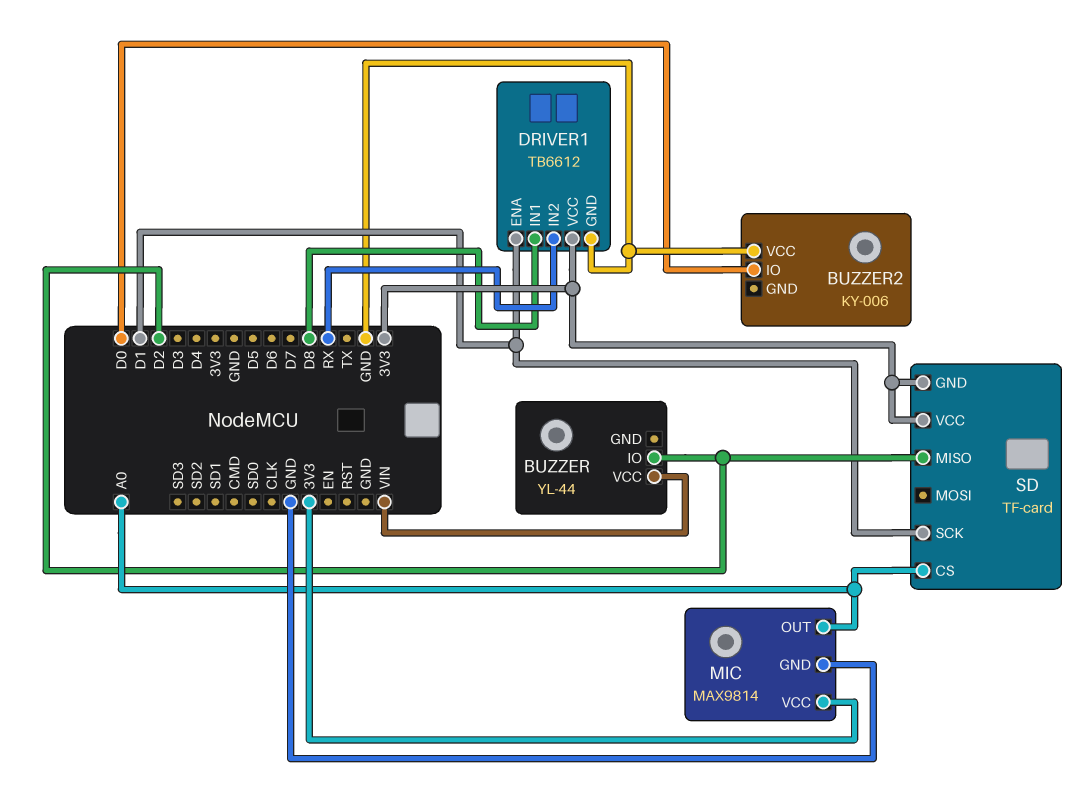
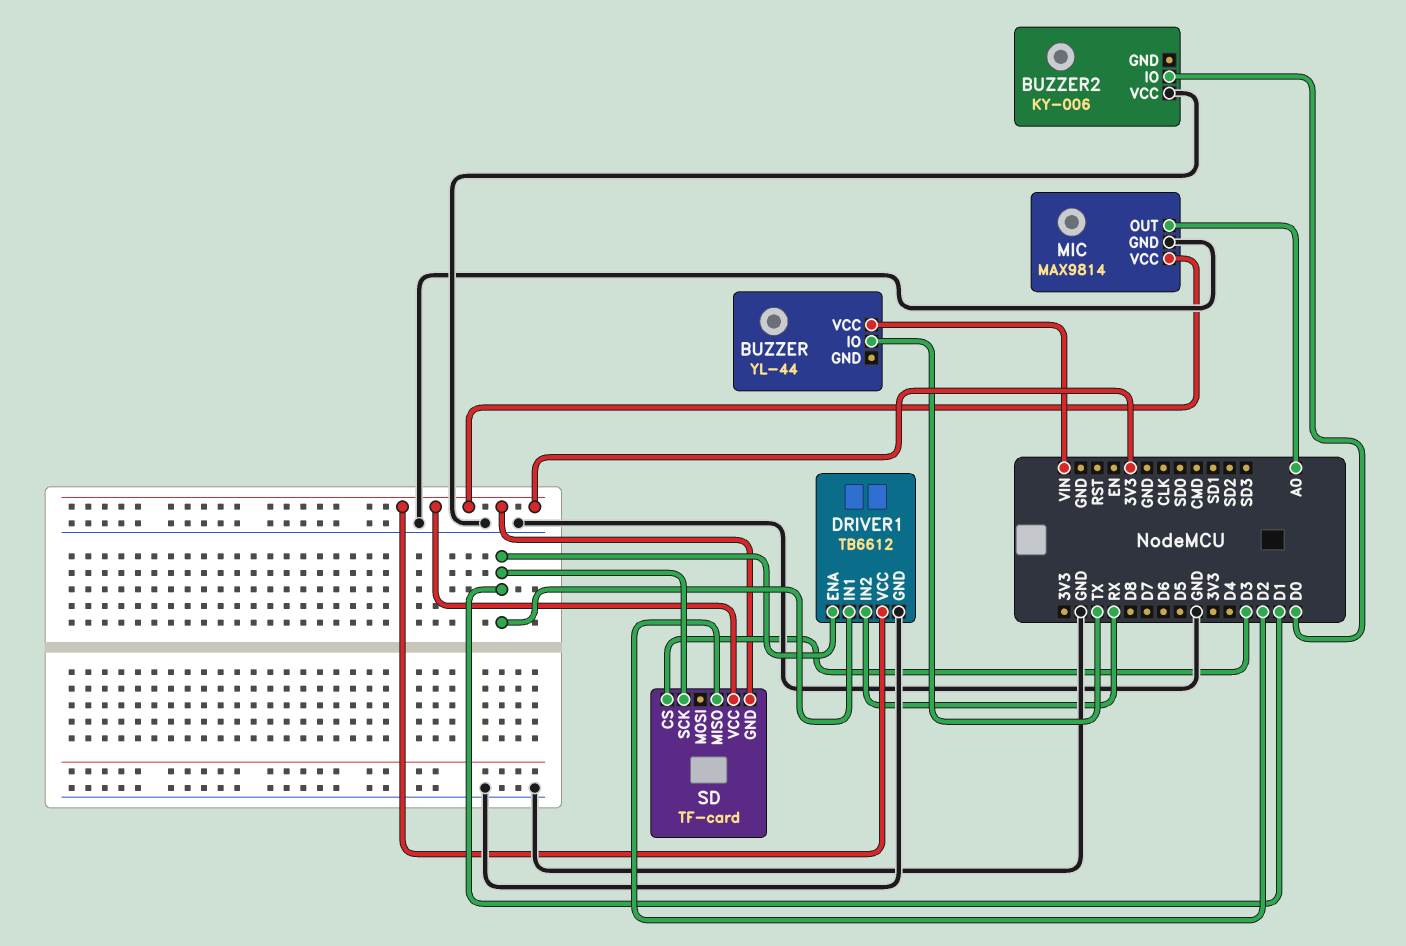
BUZZER pin IO: D2 -> TX
DRIVER1 pin IN1: D8 -> D1
SD pin CS: A0 -> D3

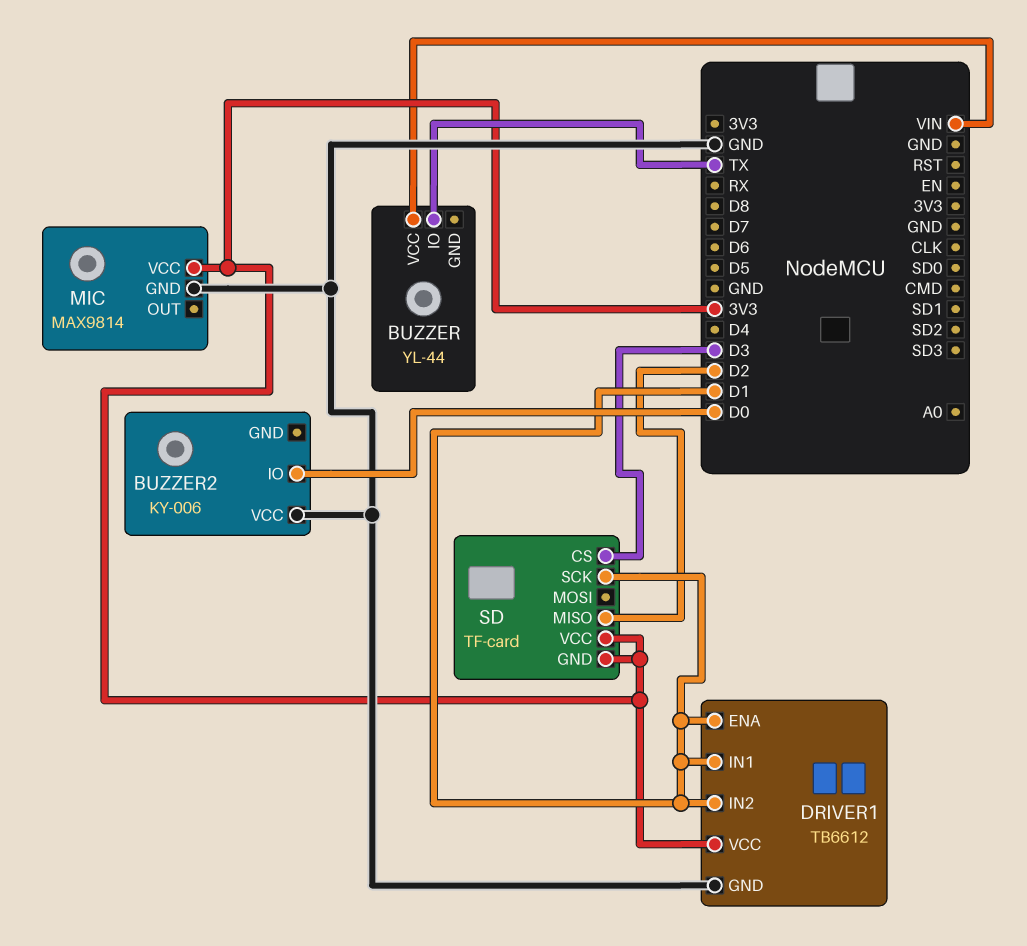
DRIVER1 pin IN2: RX -> D1
MIC pin OUT: A0 -> none

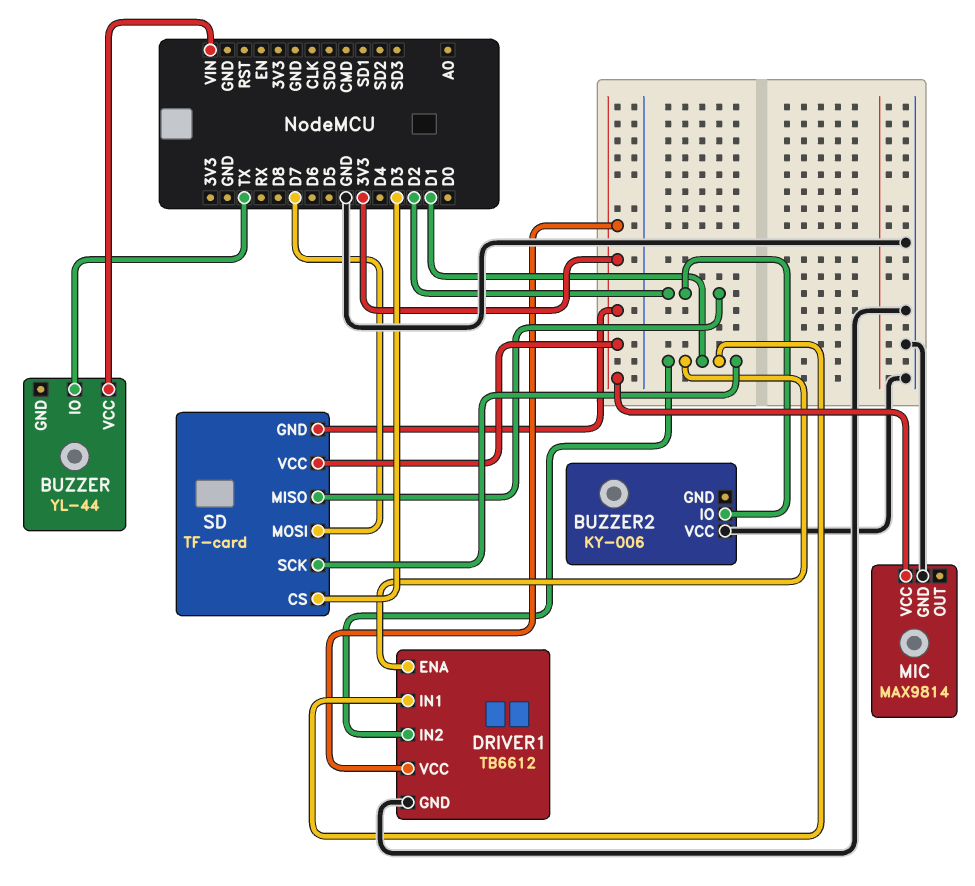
BUZZER2 pin IO: D0 -> D2
SD pin MOSI: none -> D7

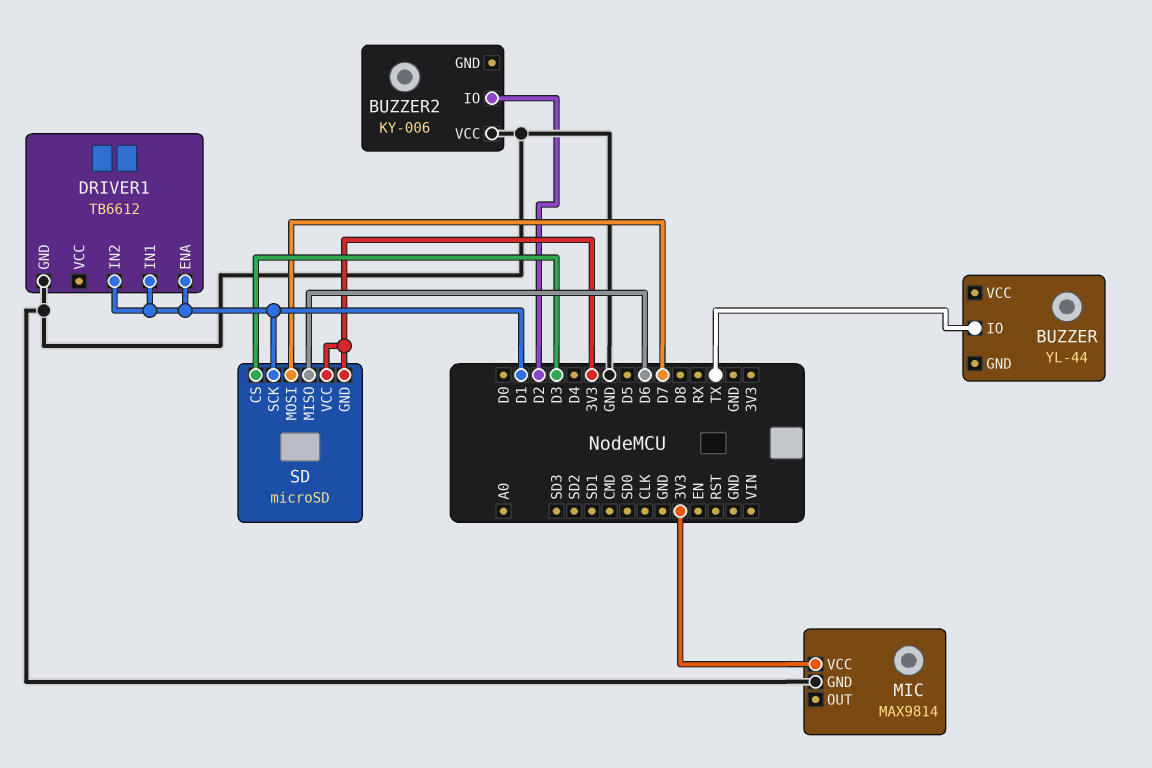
BUZZER pin VCC: VIN -> none
DRIVER1 pin VCC: 3V3 -> none
SD: TF-card -> microSD
SD pin MISO: D2 -> D6

